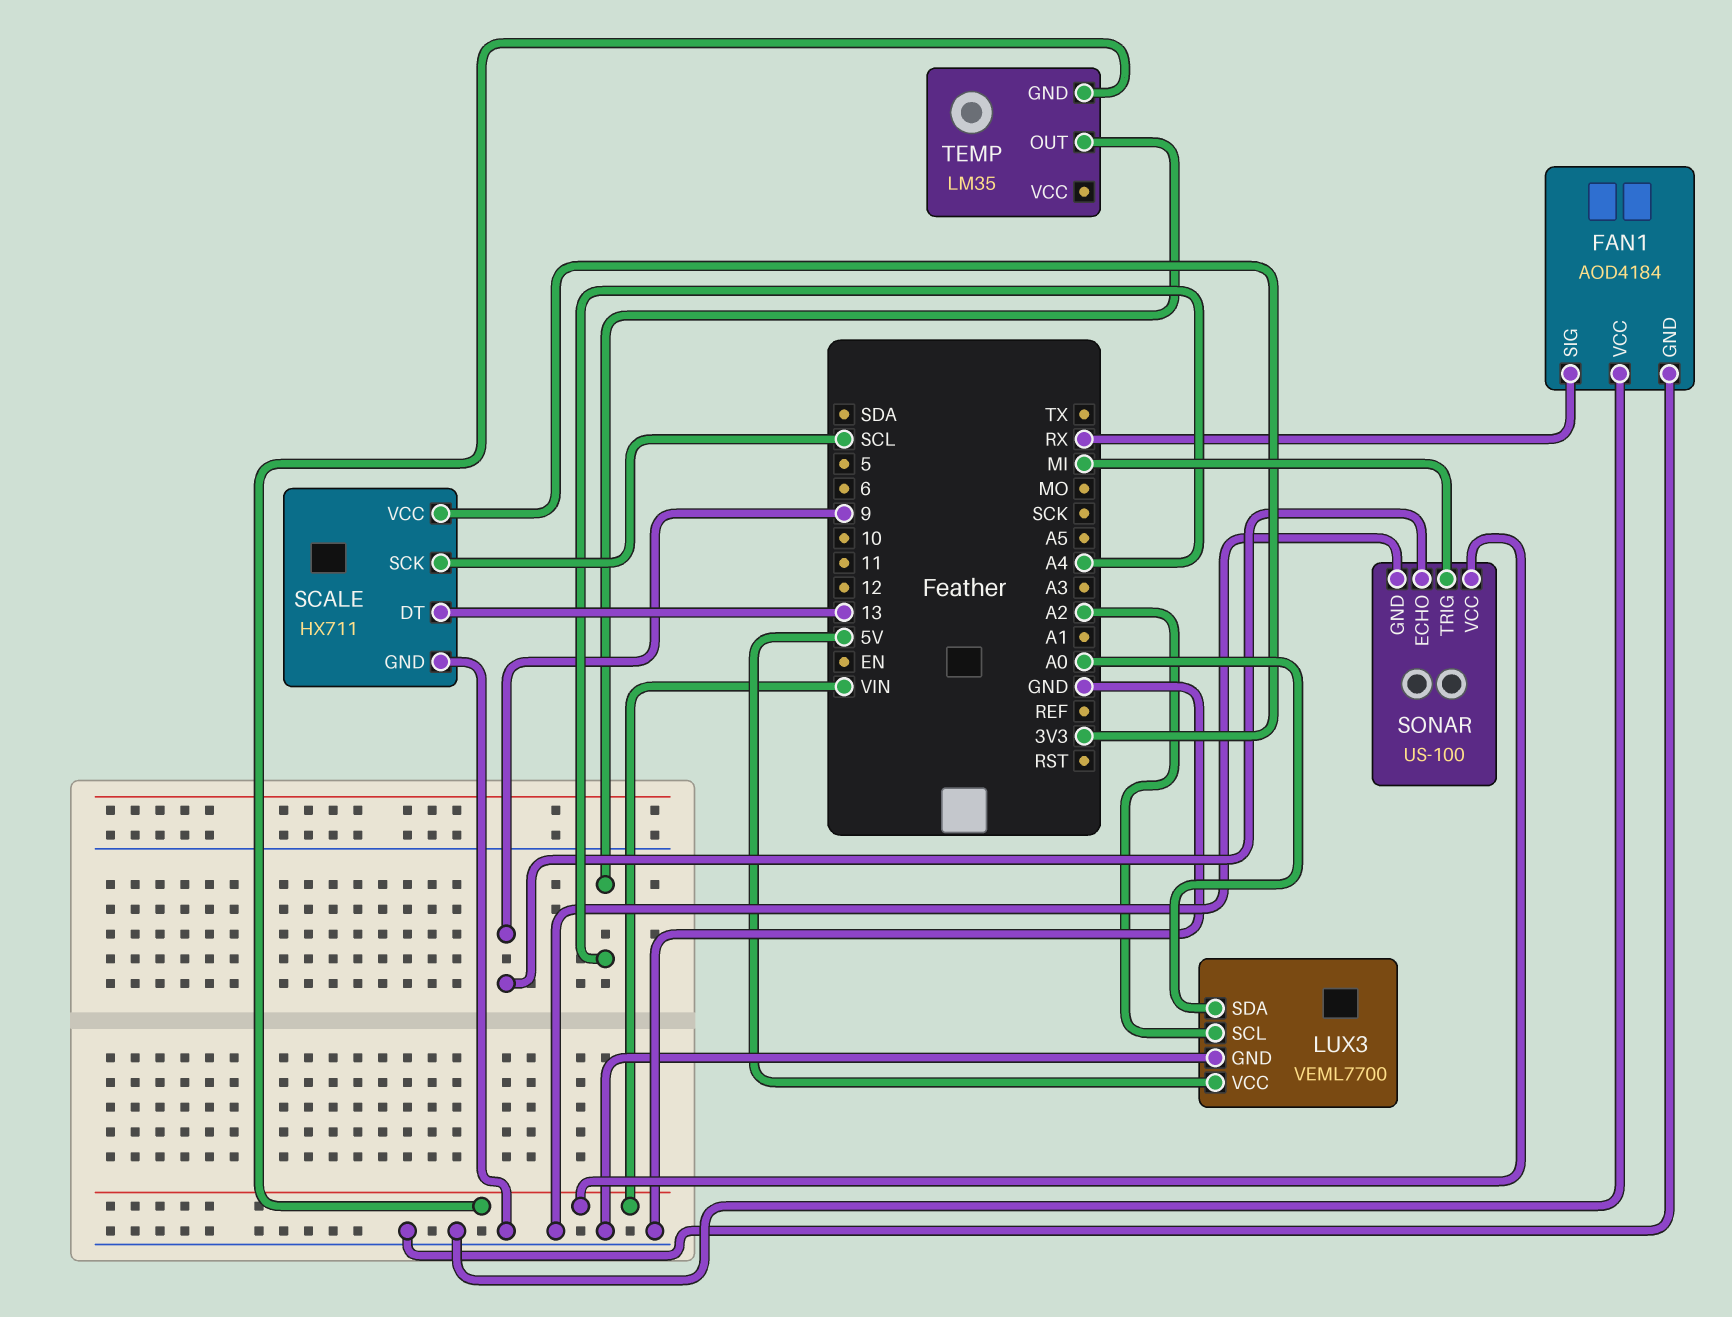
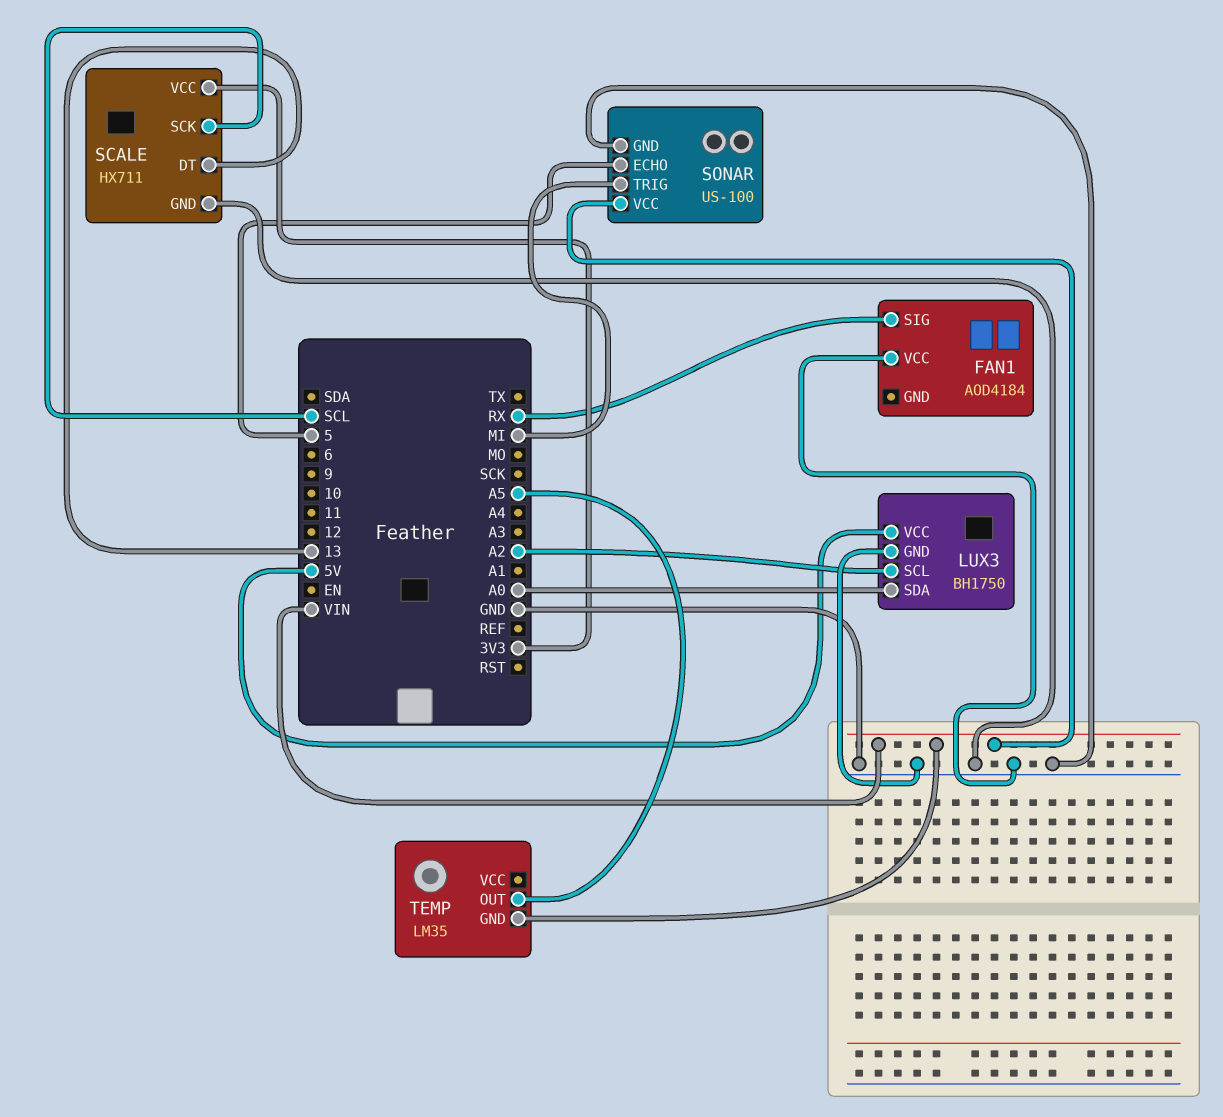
FAN1 pin GND: GND -> none
LUX3: VEML7700 -> BH1750
SONAR pin ECHO: 9 -> 5
TEMP pin OUT: A4 -> A5

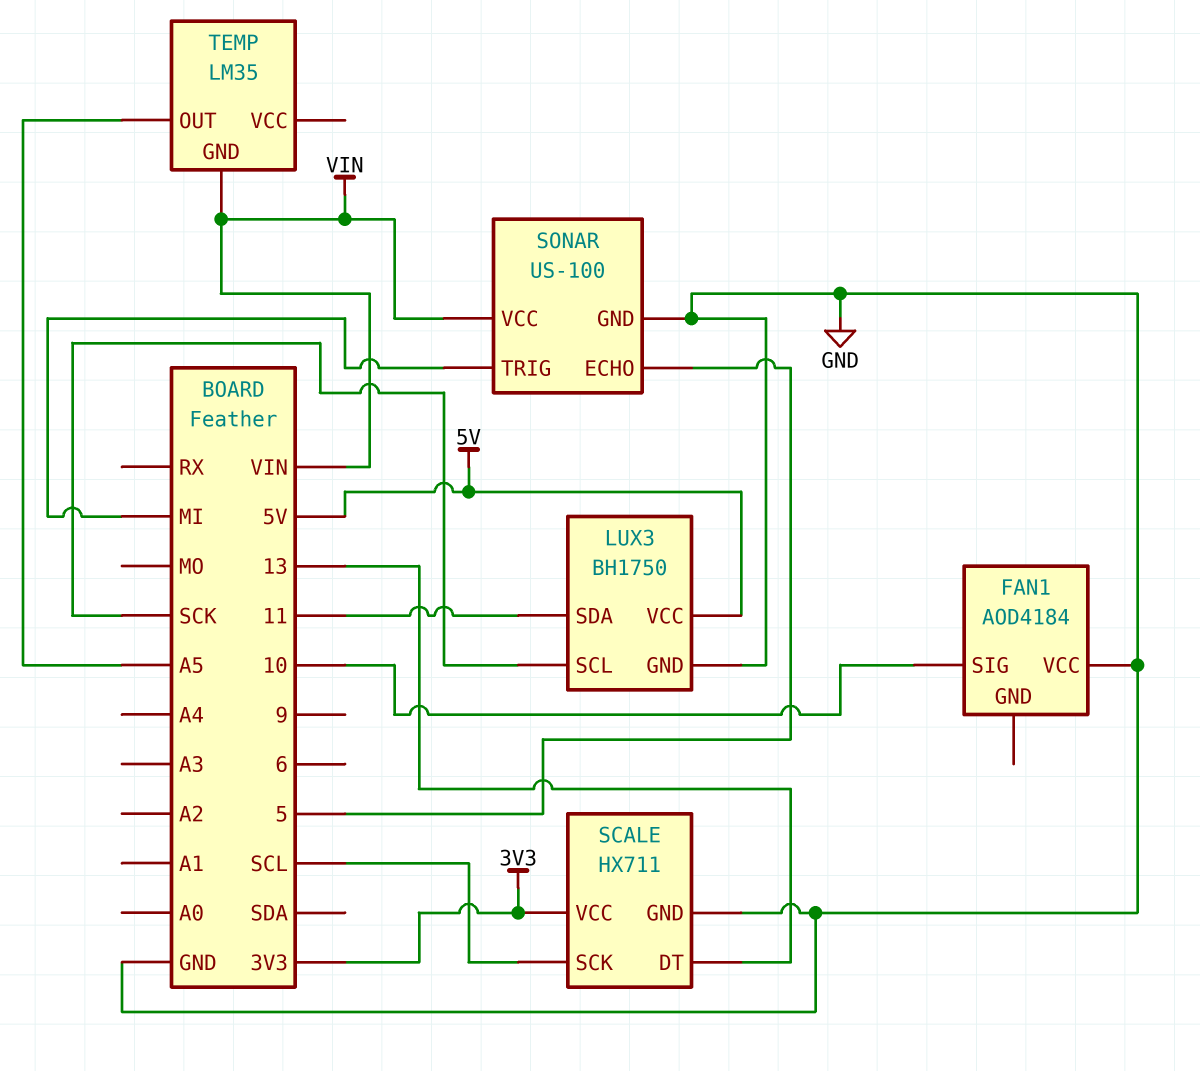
FAN1 pin SIG: RX -> 10
LUX3 pin SCL: A2 -> SCK
LUX3 pin SDA: A0 -> 11

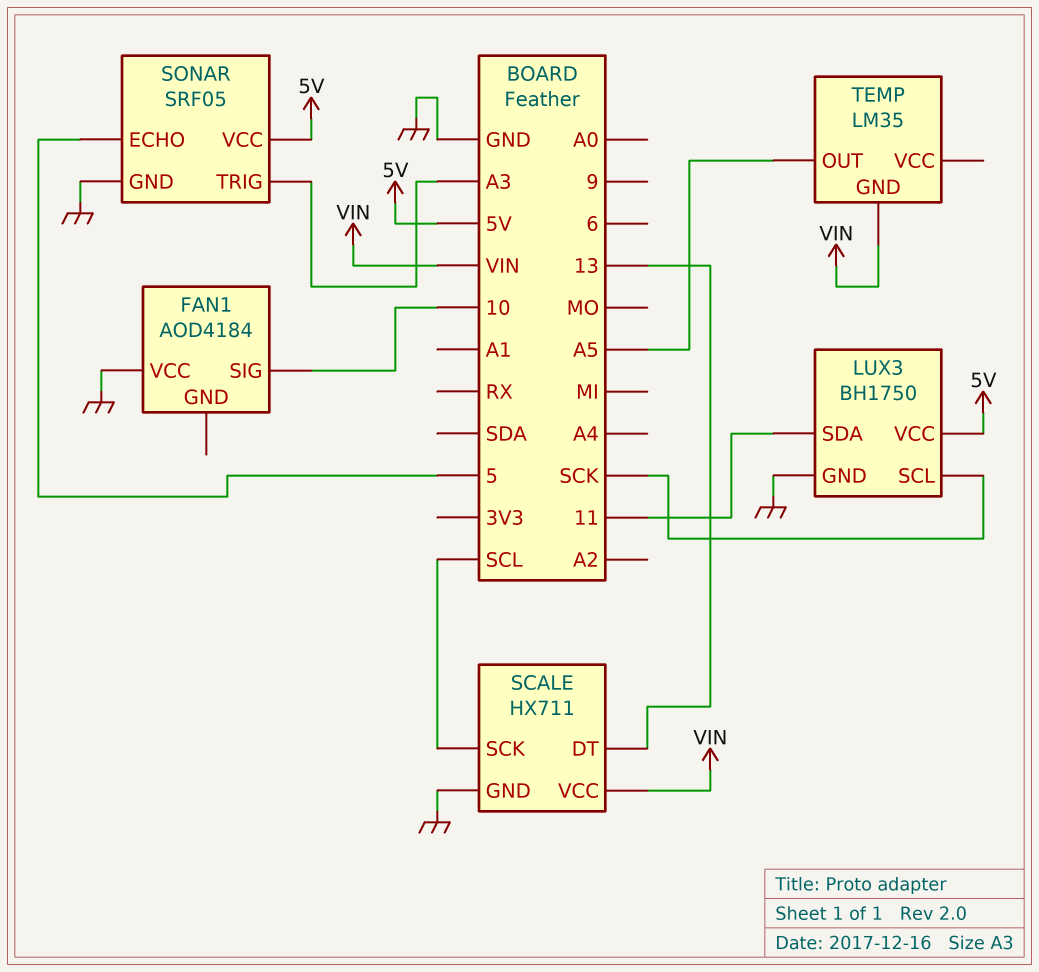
SCALE pin VCC: 3V3 -> VIN
SONAR: US-100 -> SRF05
SONAR pin TRIG: MI -> A3
SONAR pin VCC: VIN -> 5V

